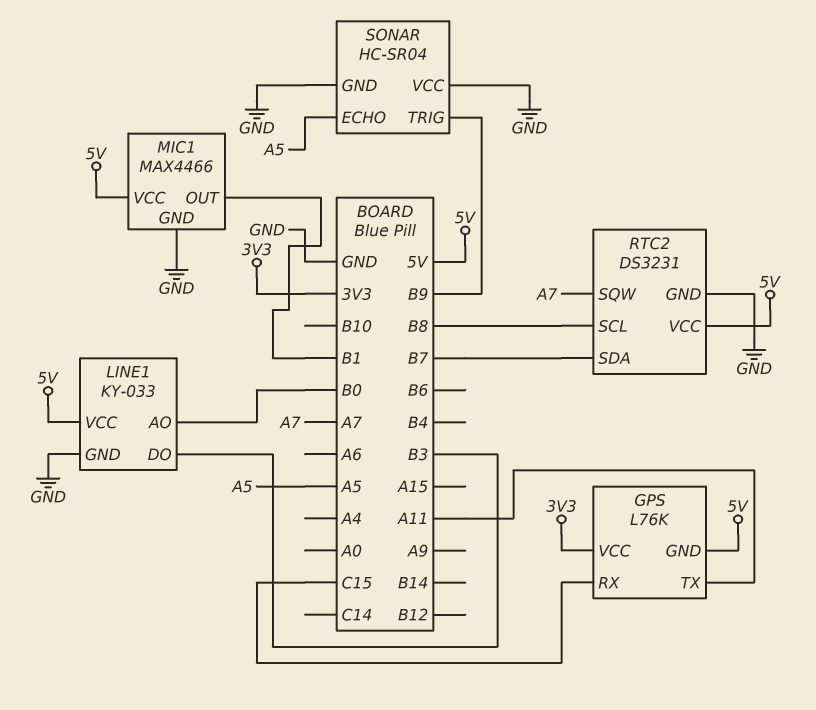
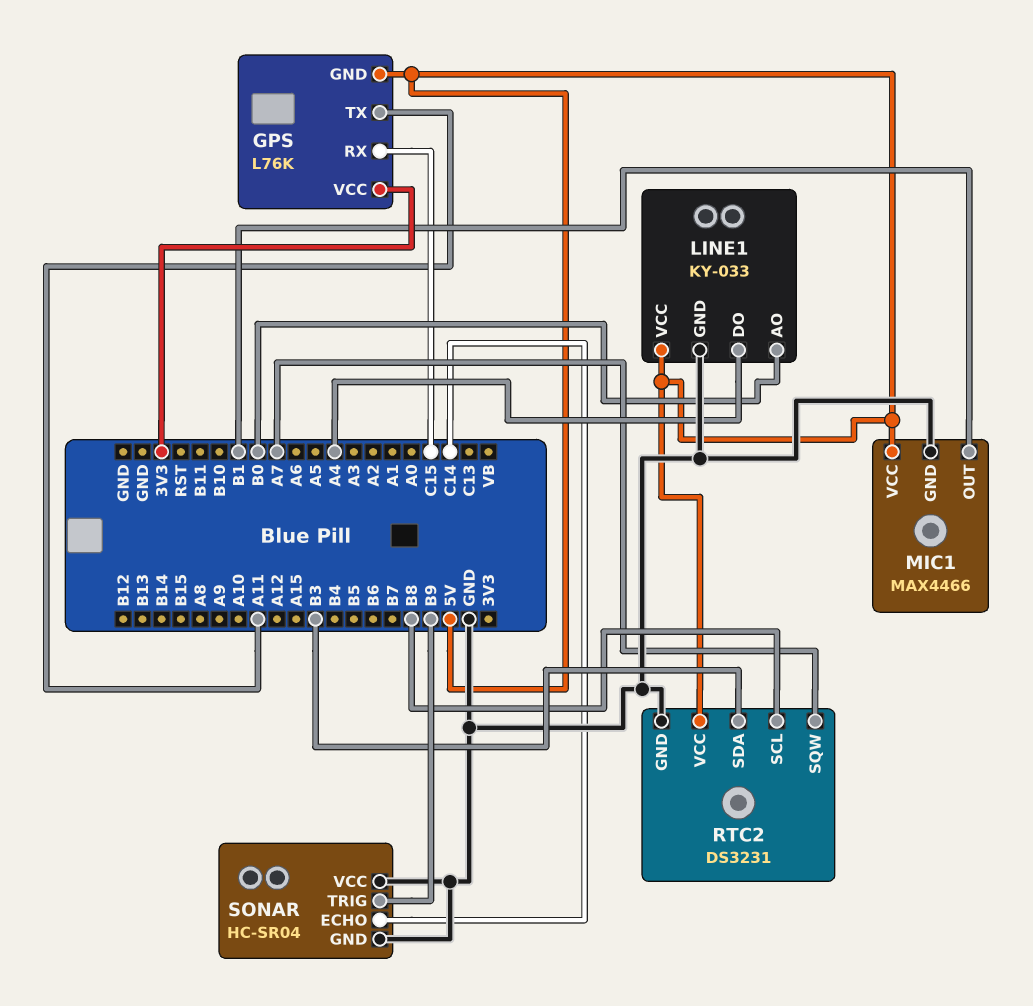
LINE1 pin DO: B3 -> A4
RTC2 pin SDA: B7 -> B3
SONAR pin ECHO: A5 -> C14

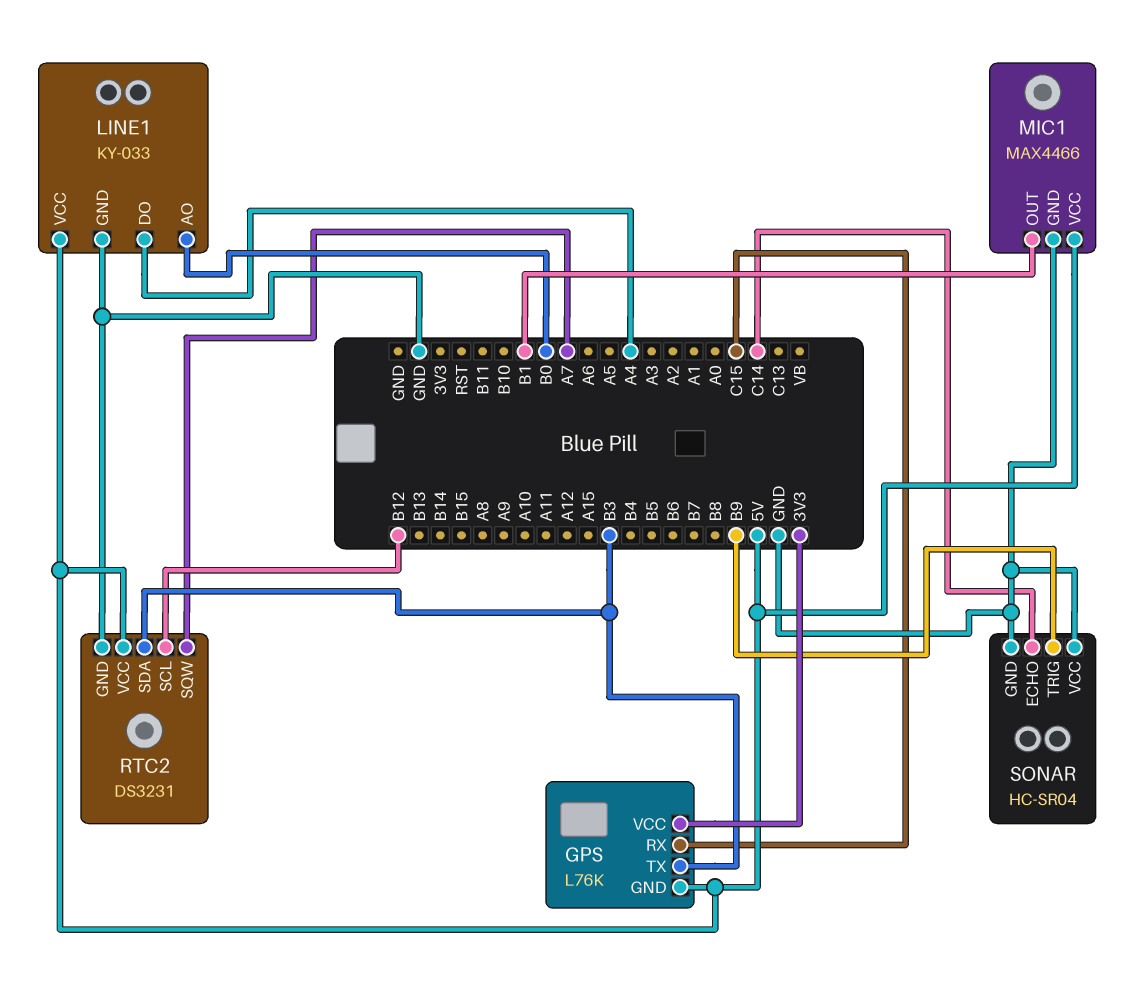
GPS pin TX: A11 -> B3
RTC2 pin SCL: B8 -> B12

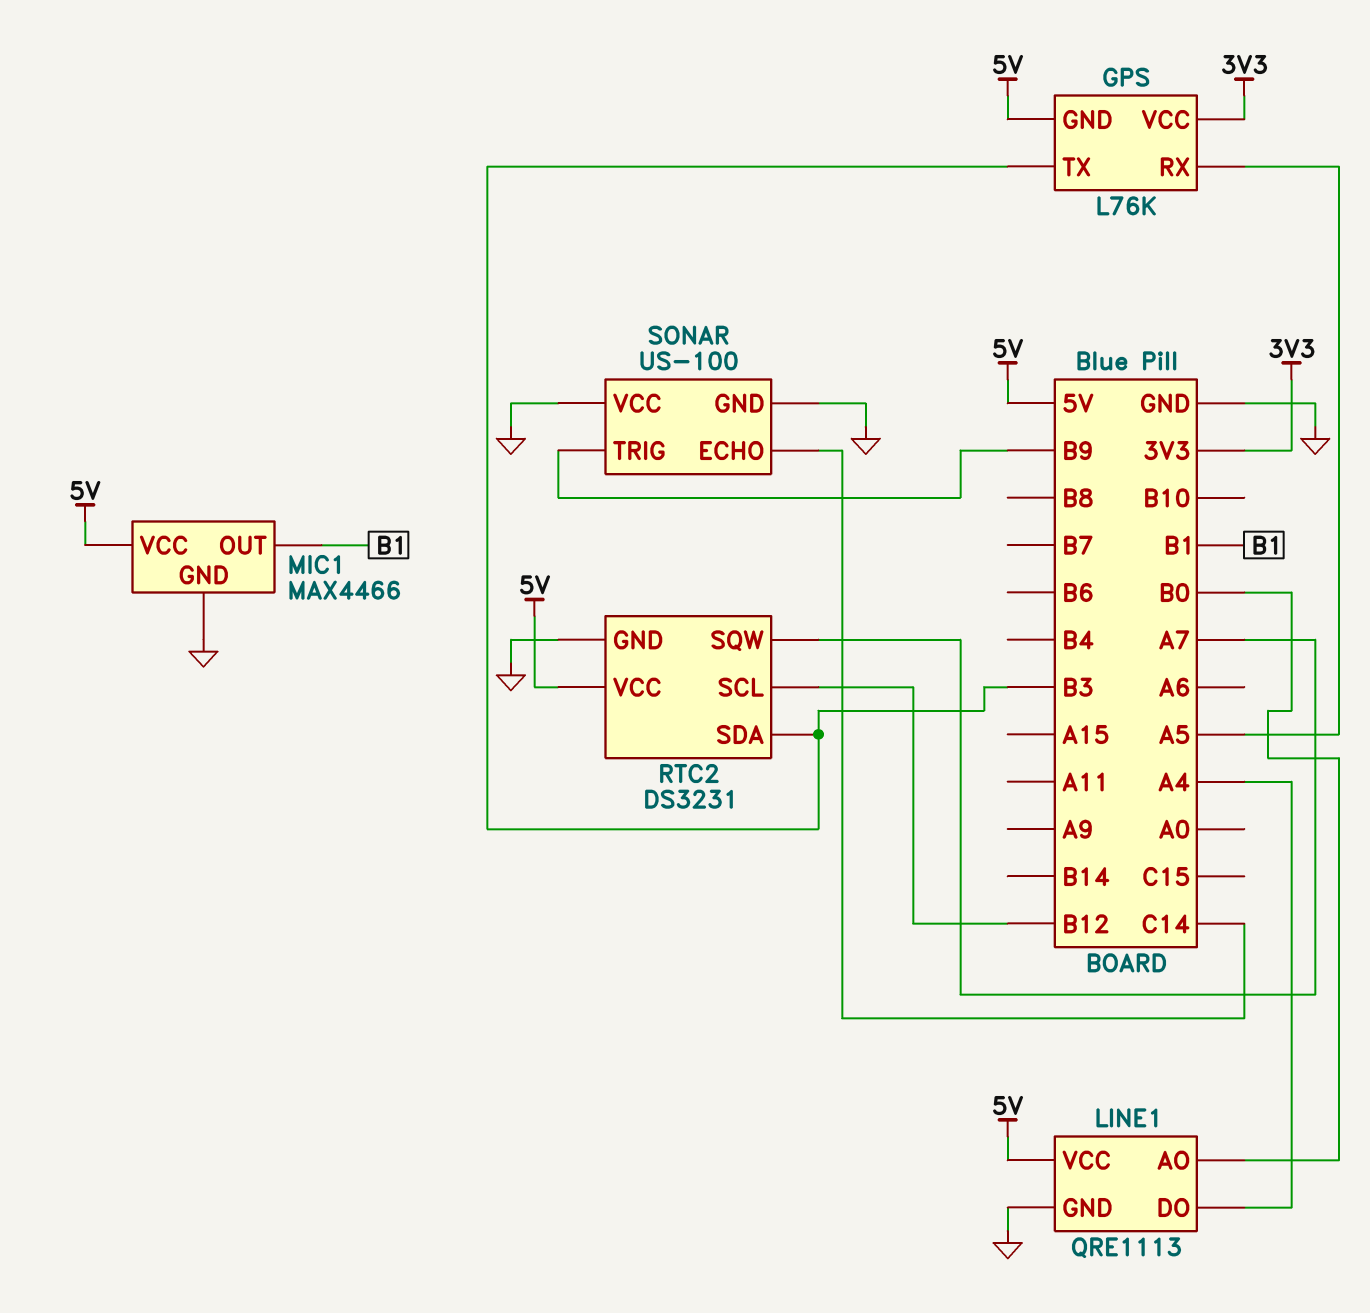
GPS pin RX: C15 -> A5
LINE1: KY-033 -> QRE1113
SONAR: HC-SR04 -> US-100

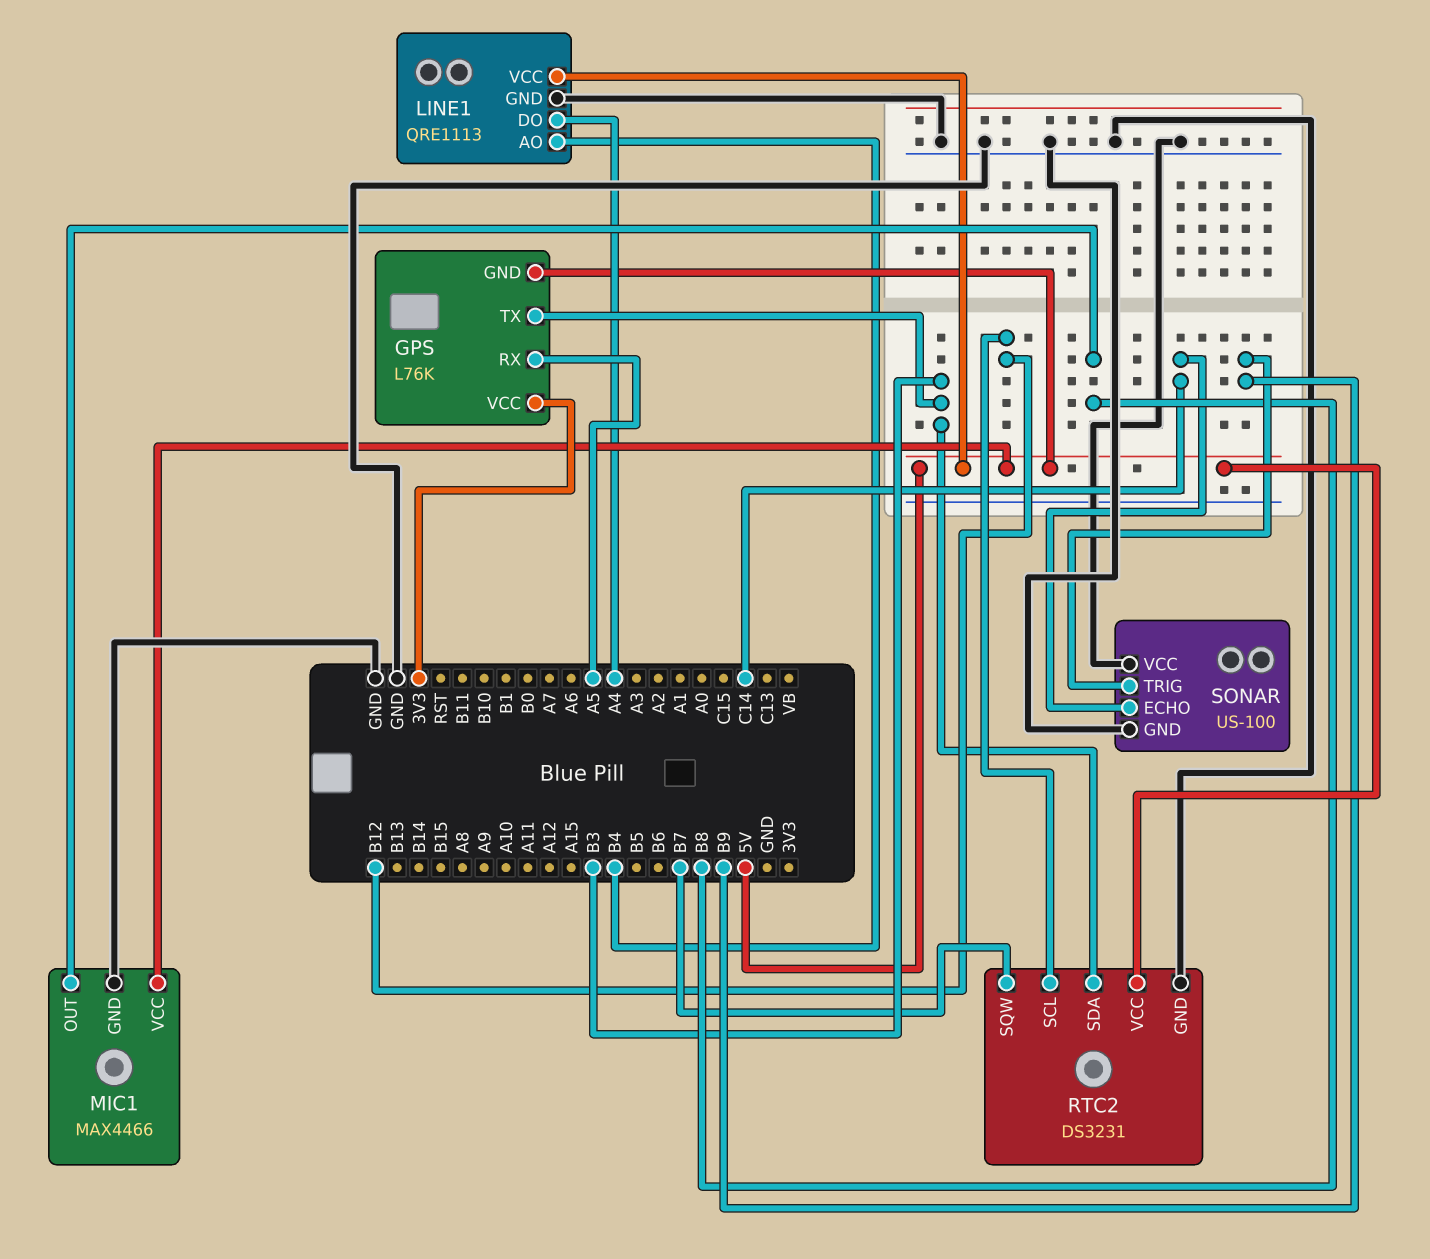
LINE1 pin AO: B0 -> B4
MIC1 pin OUT: B1 -> B8
RTC2 pin SQW: A7 -> B7

